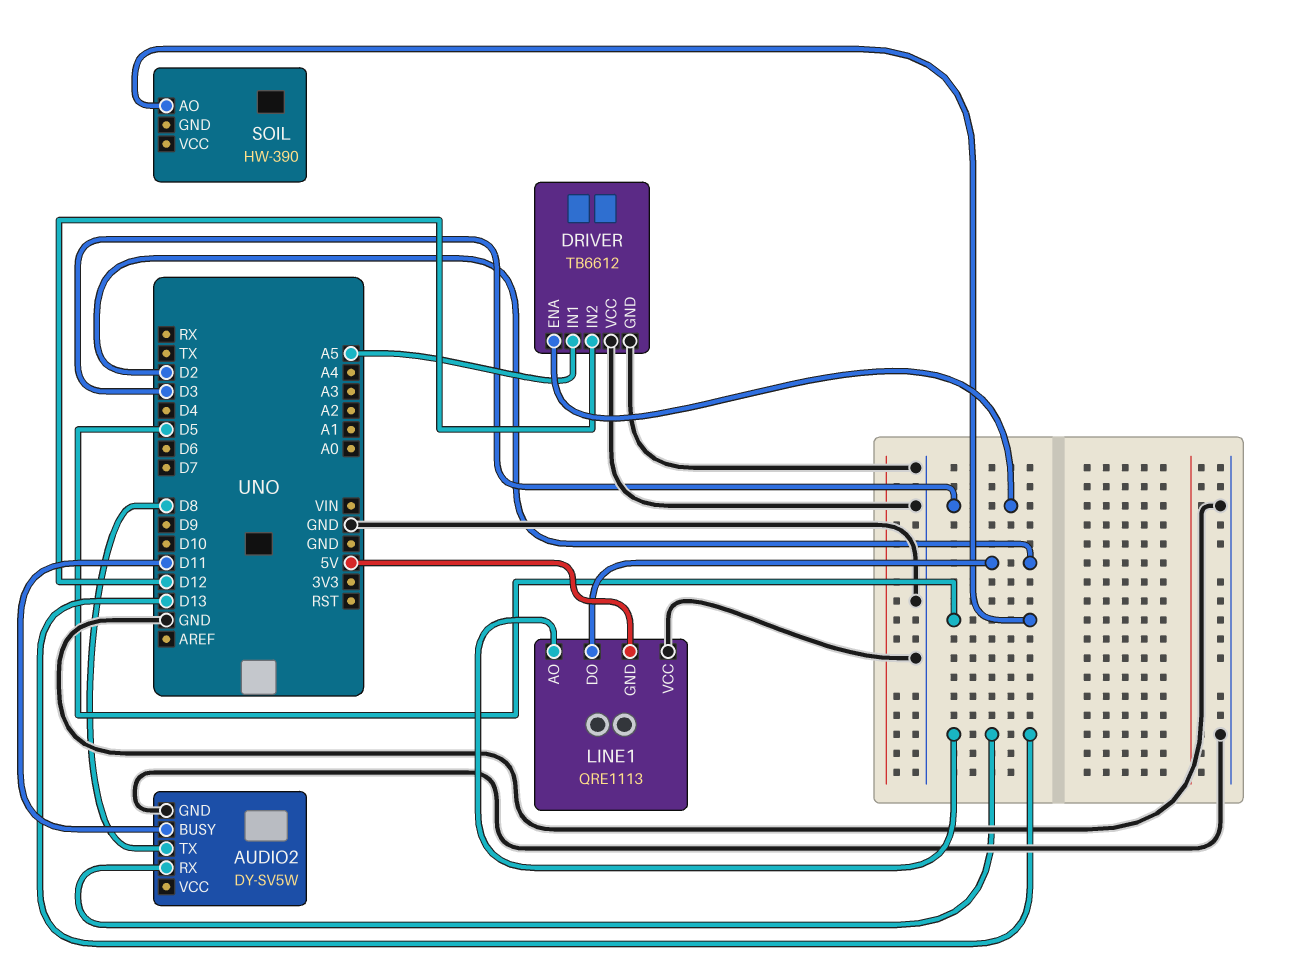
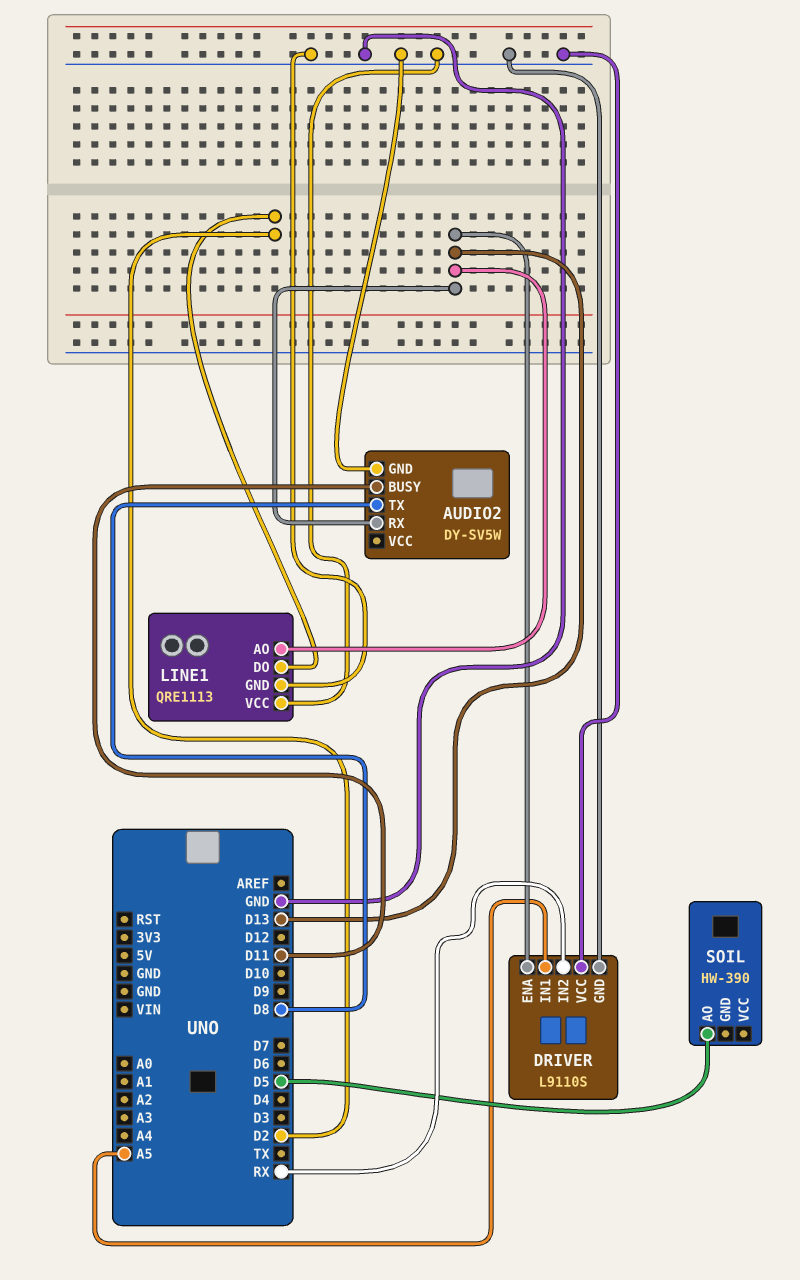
DRIVER: TB6612 -> L9110S
DRIVER pin ENA: D3 -> D13
DRIVER pin IN2: D12 -> RX
LINE1 pin GND: 5V -> GND

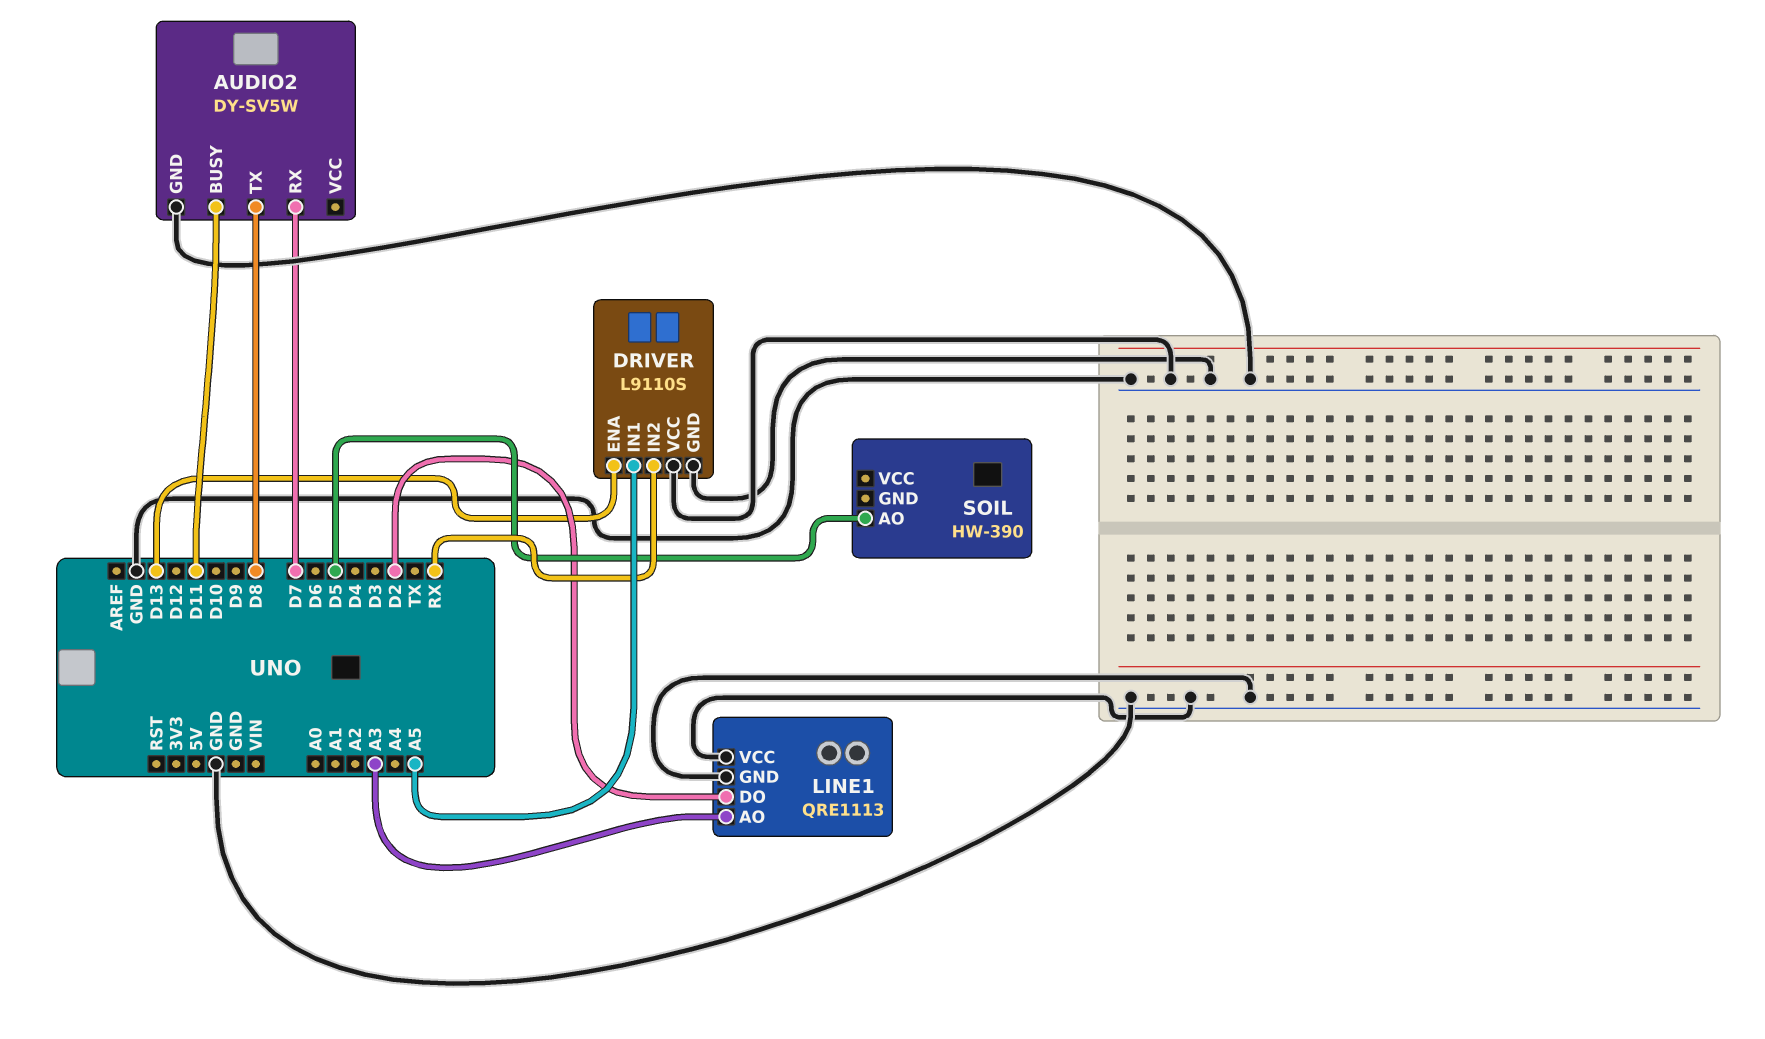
AUDIO2 pin RX: D13 -> D7
LINE1 pin AO: D13 -> A3

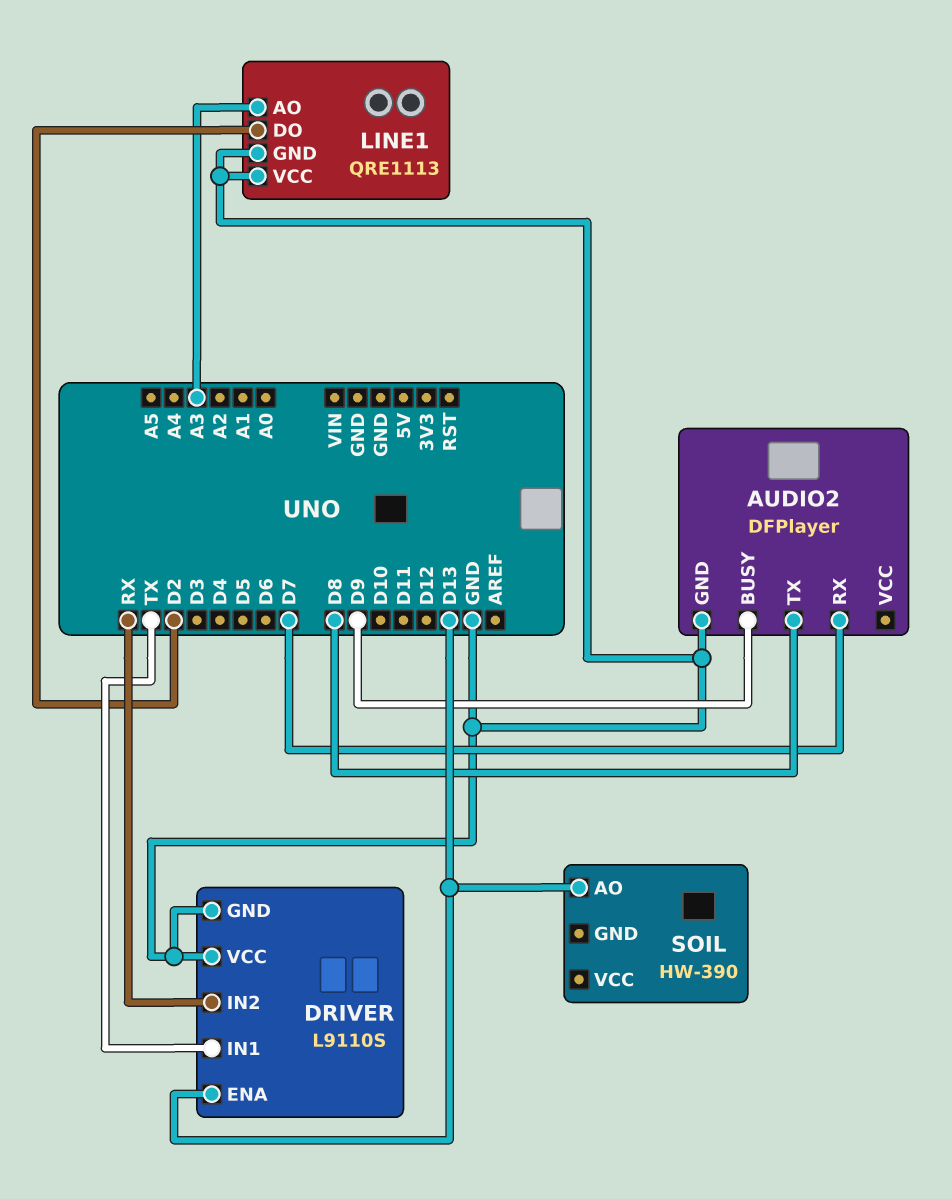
AUDIO2: DY-SV5W -> DFPlayer
AUDIO2 pin BUSY: D11 -> D9
DRIVER pin IN1: A5 -> TX
SOIL pin AO: D5 -> D13

